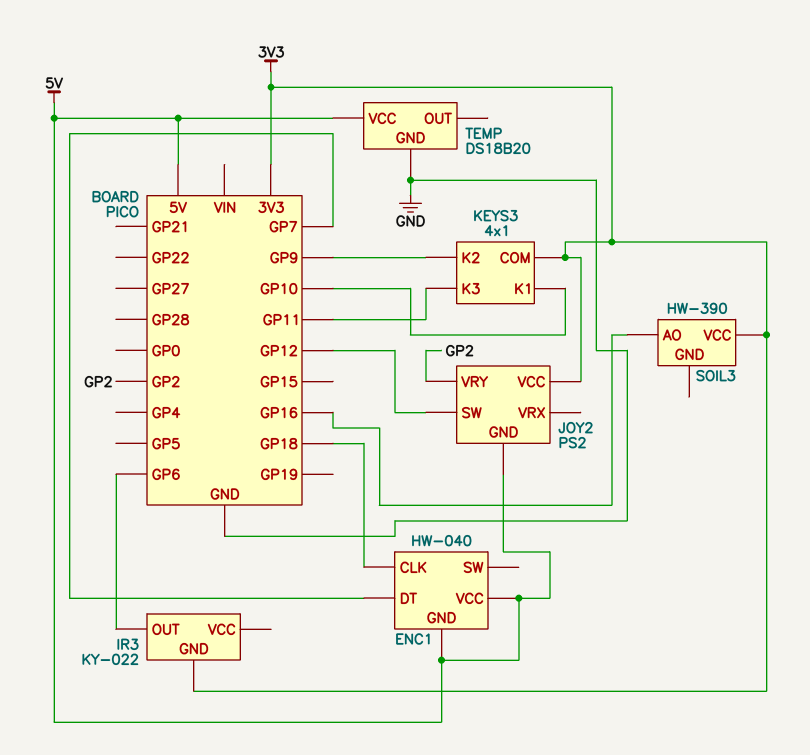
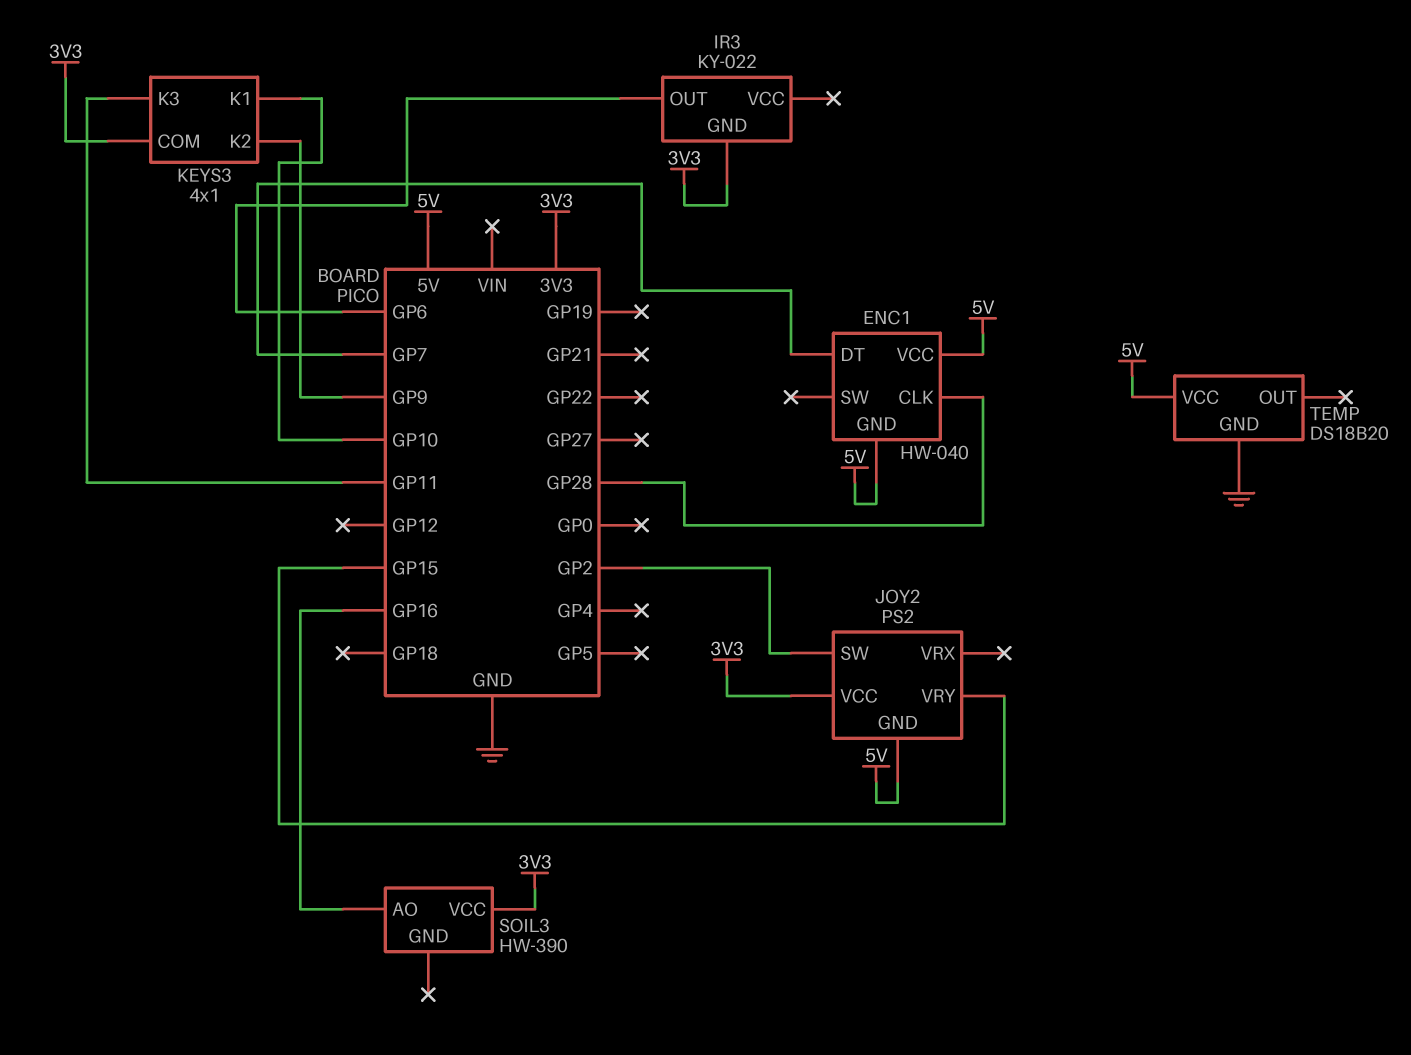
ENC1 pin CLK: GP18 -> GP28
JOY2 pin SW: GP12 -> GP2
JOY2 pin VRY: GP2 -> GP15

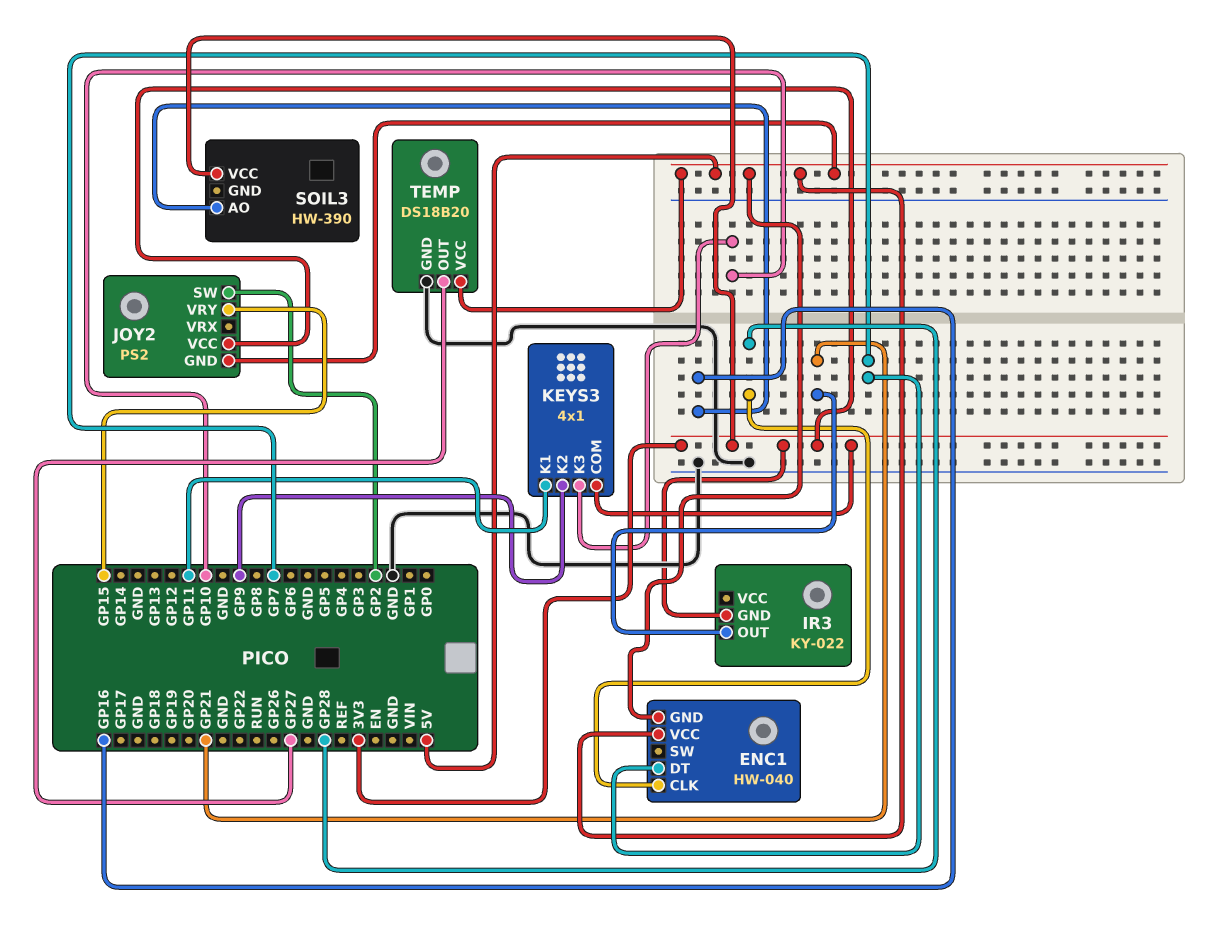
IR3 pin OUT: GP6 -> GP21
KEYS3 pin K1: GP10 -> GP11
KEYS3 pin K3: GP11 -> GP10
TEMP pin OUT: none -> GP27

